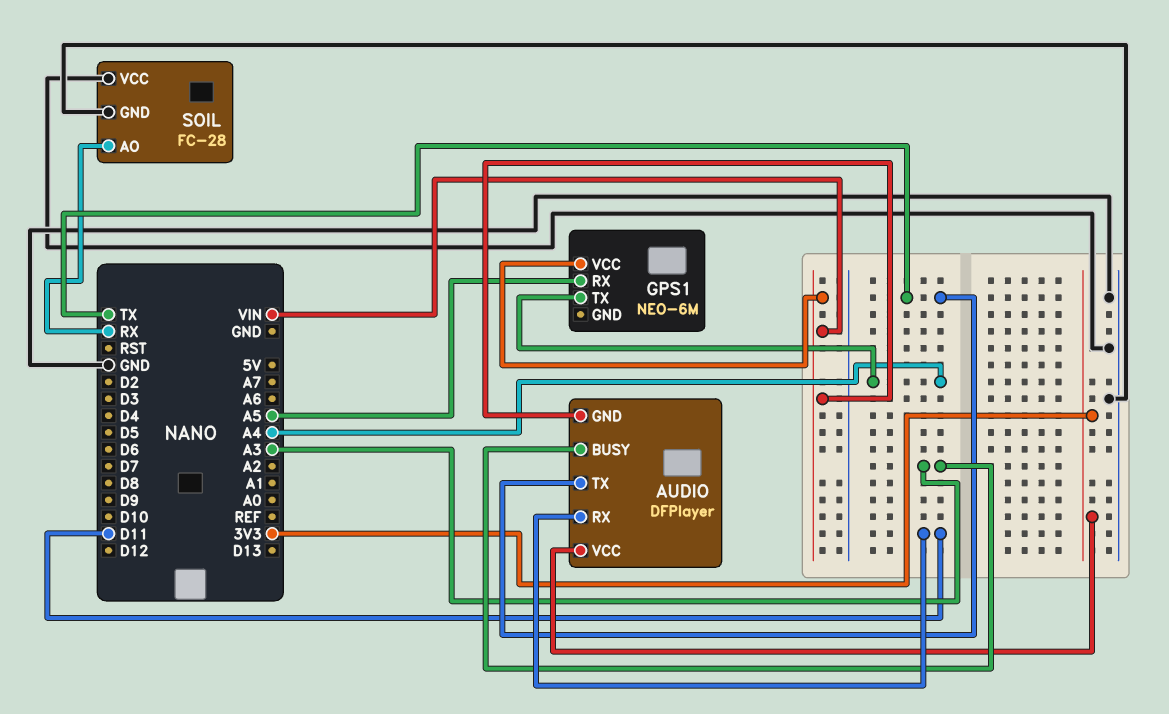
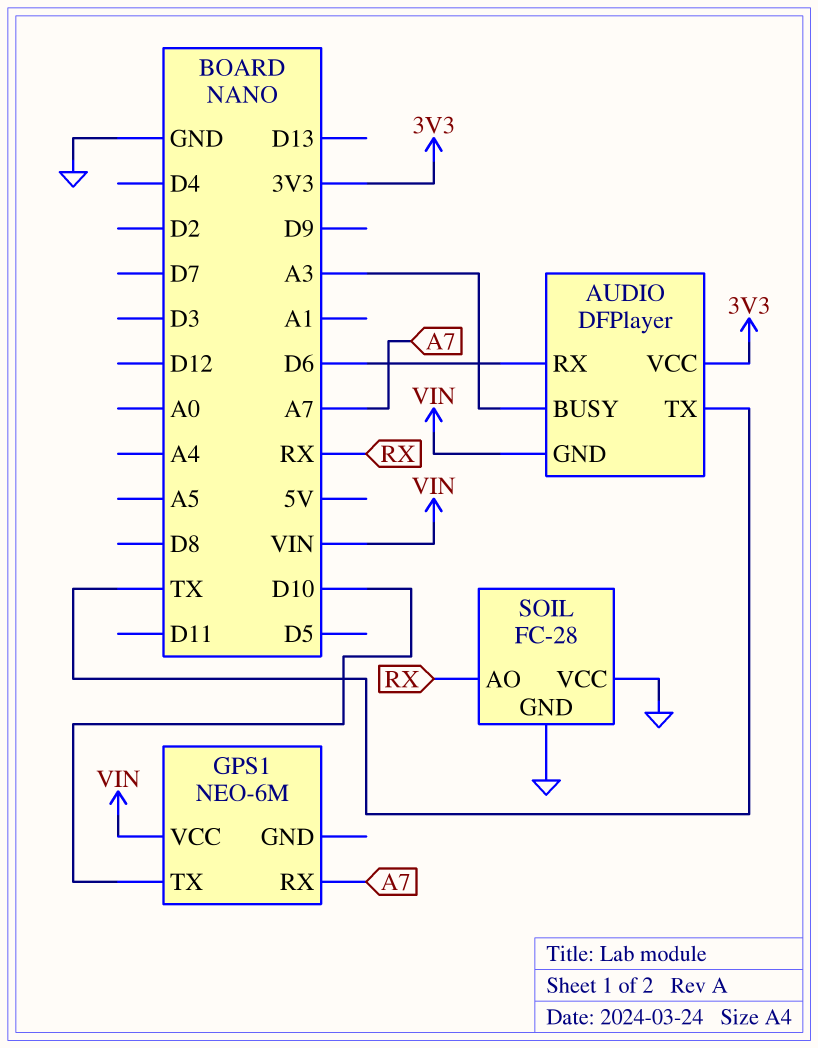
AUDIO pin RX: D11 -> D6
GPS1 pin RX: A5 -> A7
GPS1 pin TX: A4 -> D10

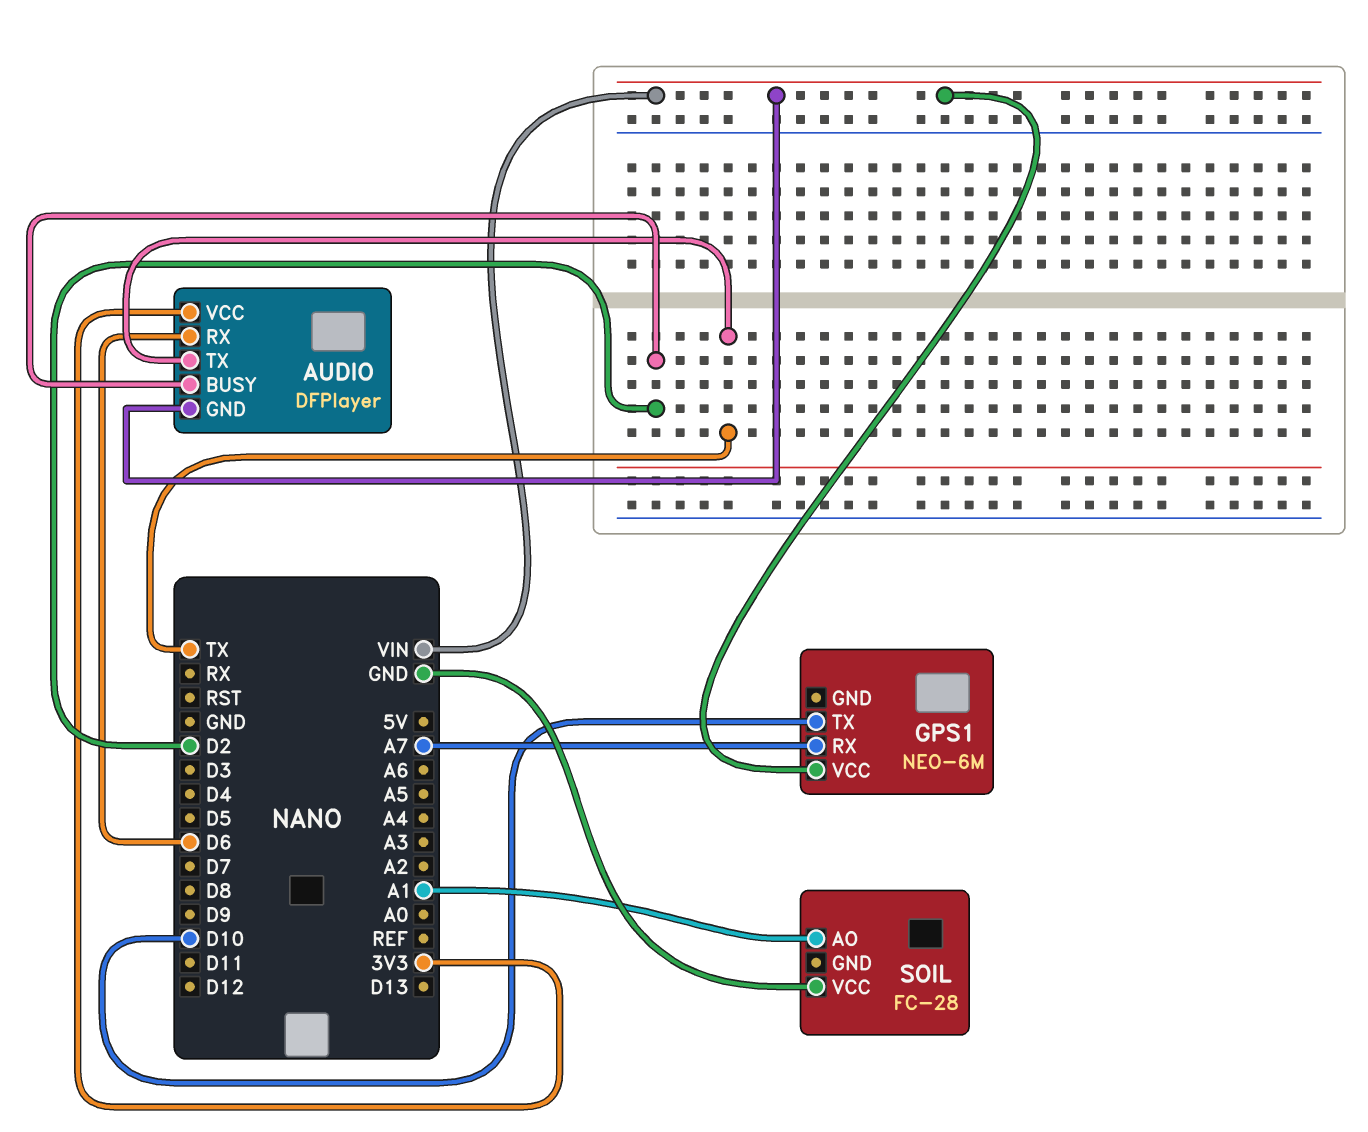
AUDIO pin BUSY: A3 -> D2
SOIL pin AO: RX -> A1
SOIL pin GND: GND -> none

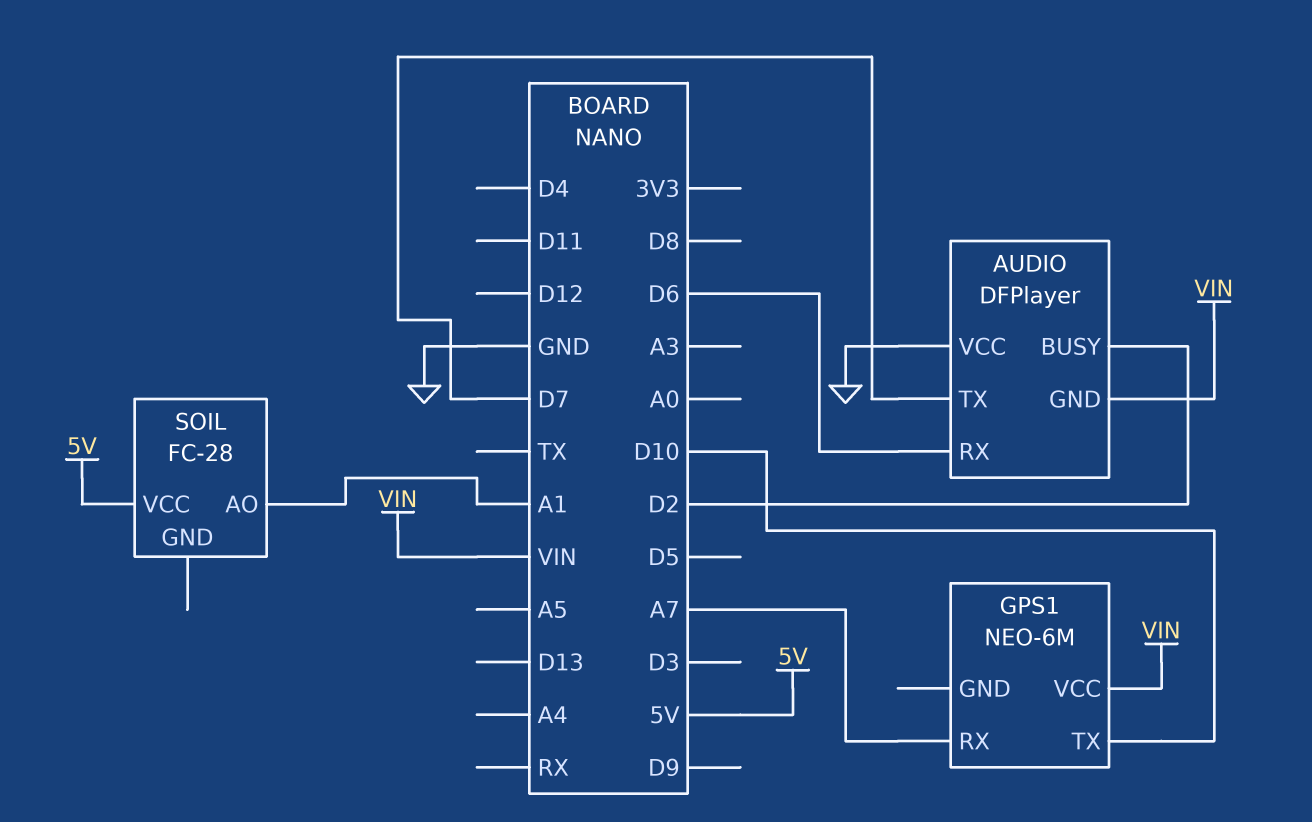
AUDIO pin TX: TX -> D7
AUDIO pin VCC: 3V3 -> GND
SOIL pin VCC: GND -> 5V

